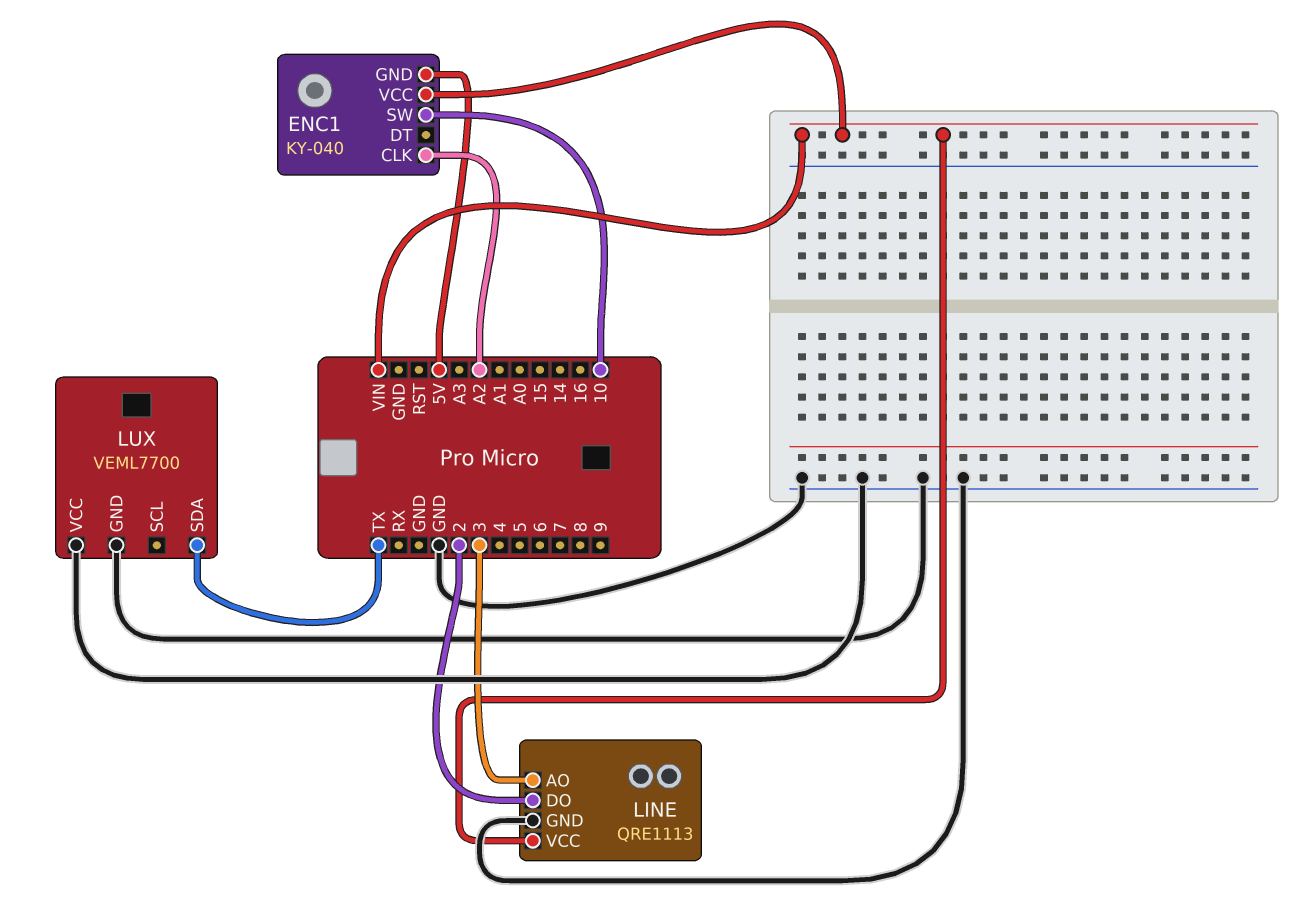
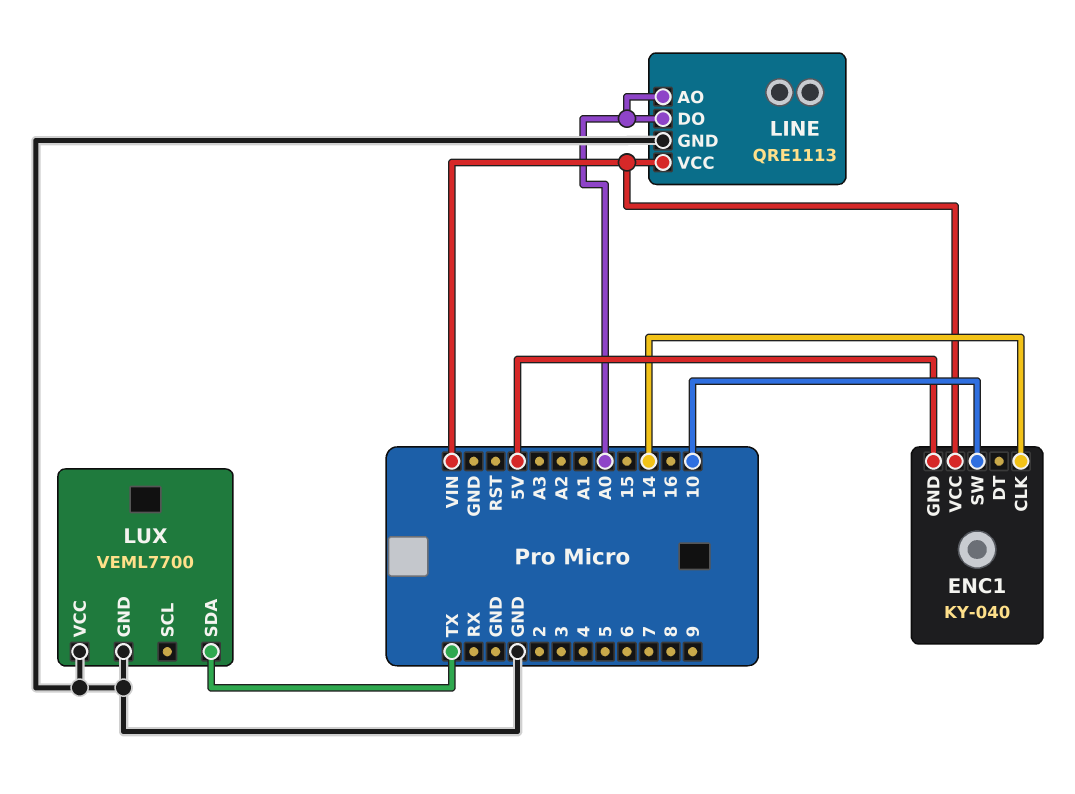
ENC1 pin CLK: A2 -> 14
LINE pin AO: 3 -> A0
LINE pin DO: 2 -> A0

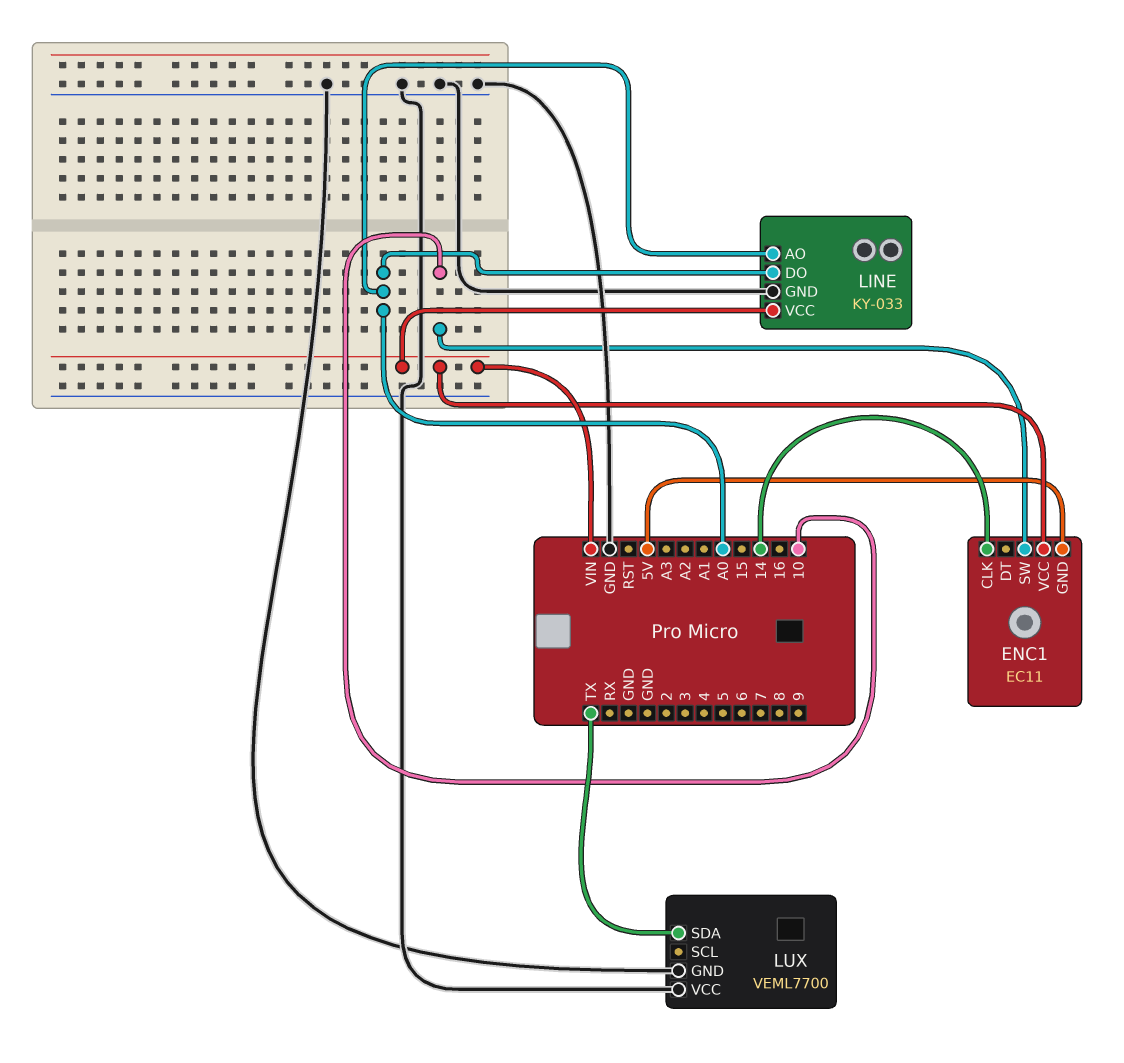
ENC1: KY-040 -> EC11
LINE: QRE1113 -> KY-033

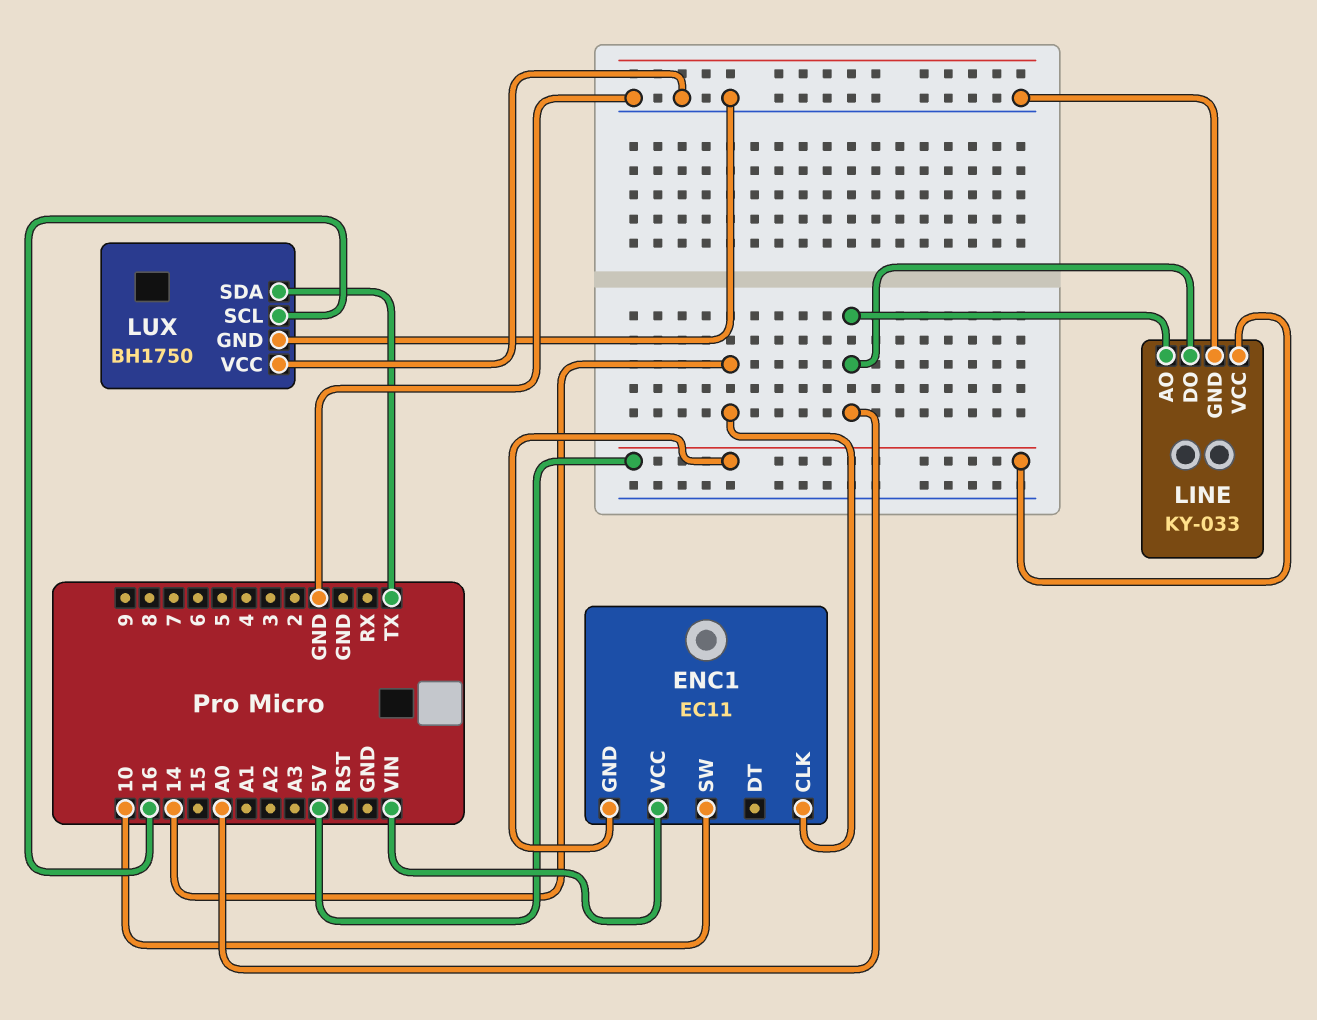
LINE pin VCC: VIN -> 5V
LUX: VEML7700 -> BH1750
LUX pin SCL: none -> 16

